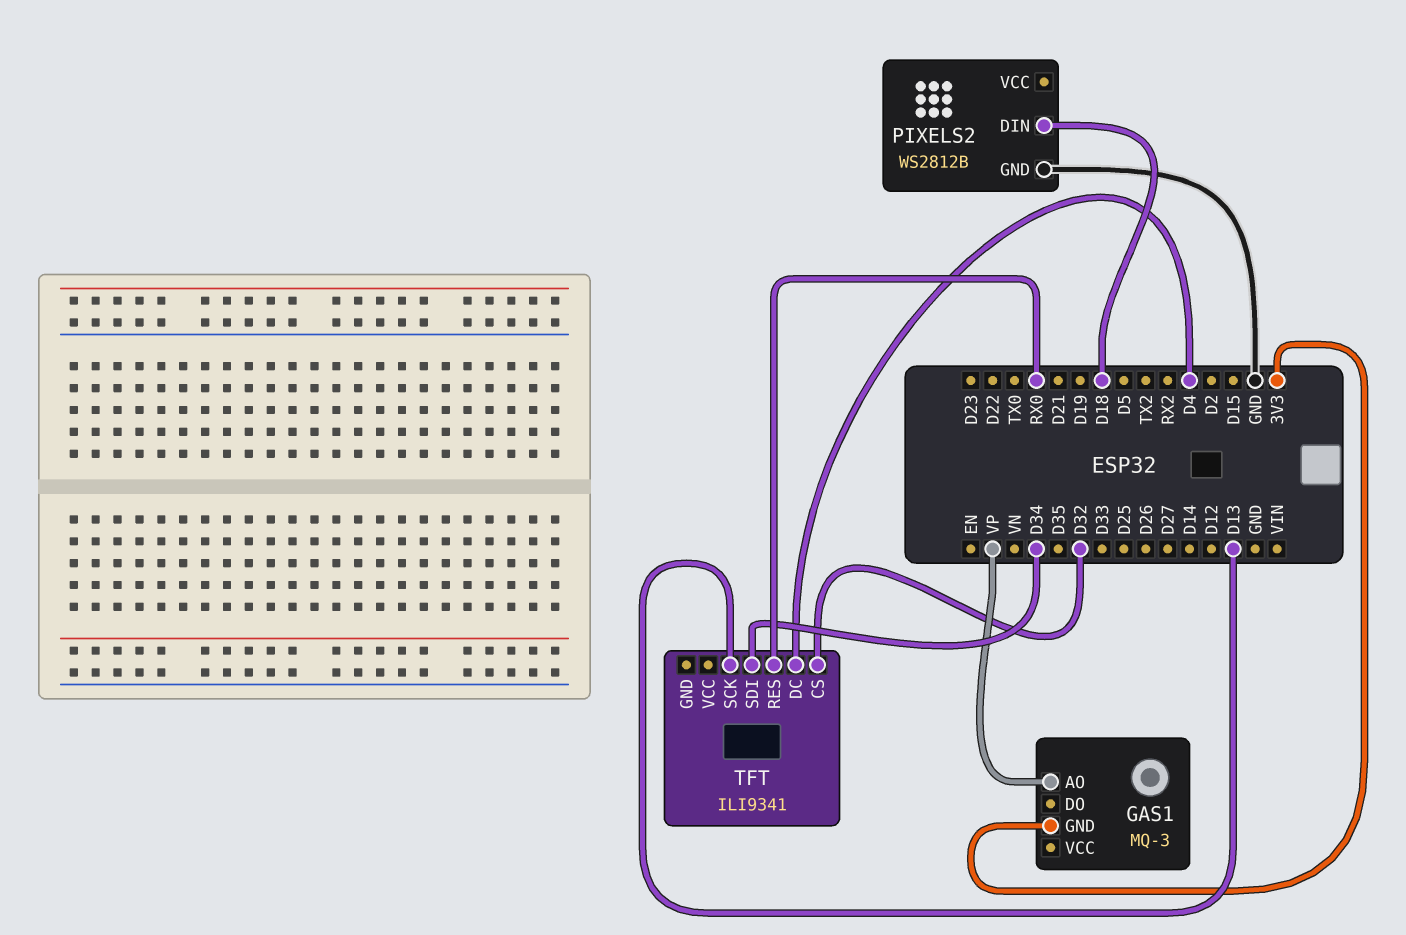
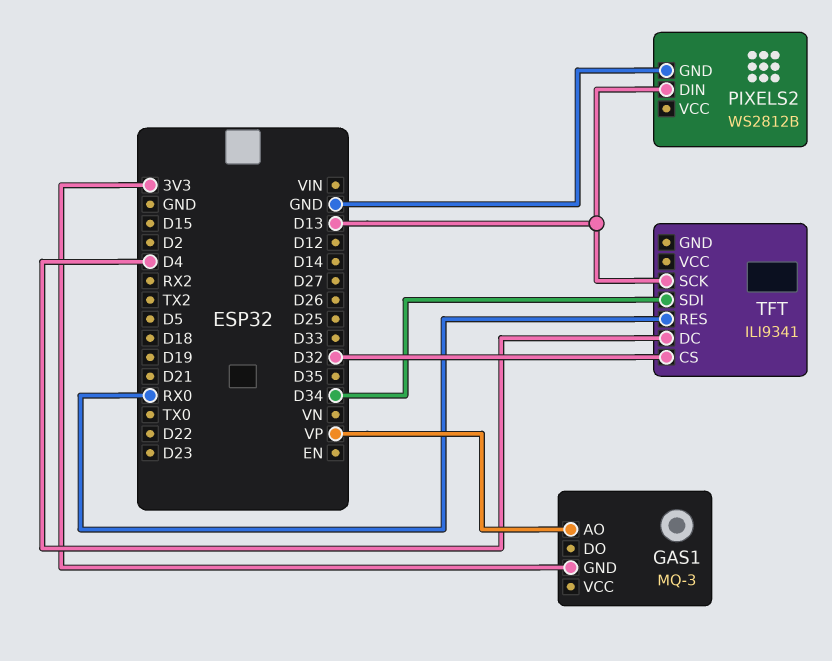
PIXELS2 pin DIN: D18 -> D13

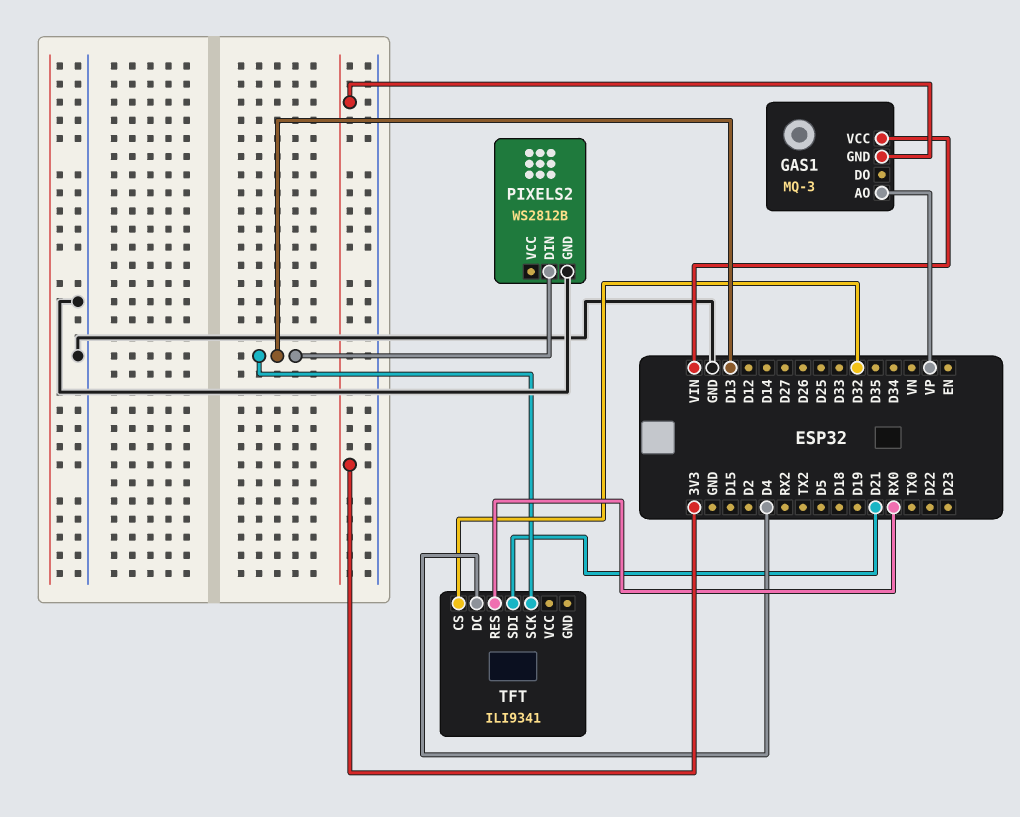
GAS1 pin VCC: none -> VIN
TFT pin SDI: D34 -> D21

